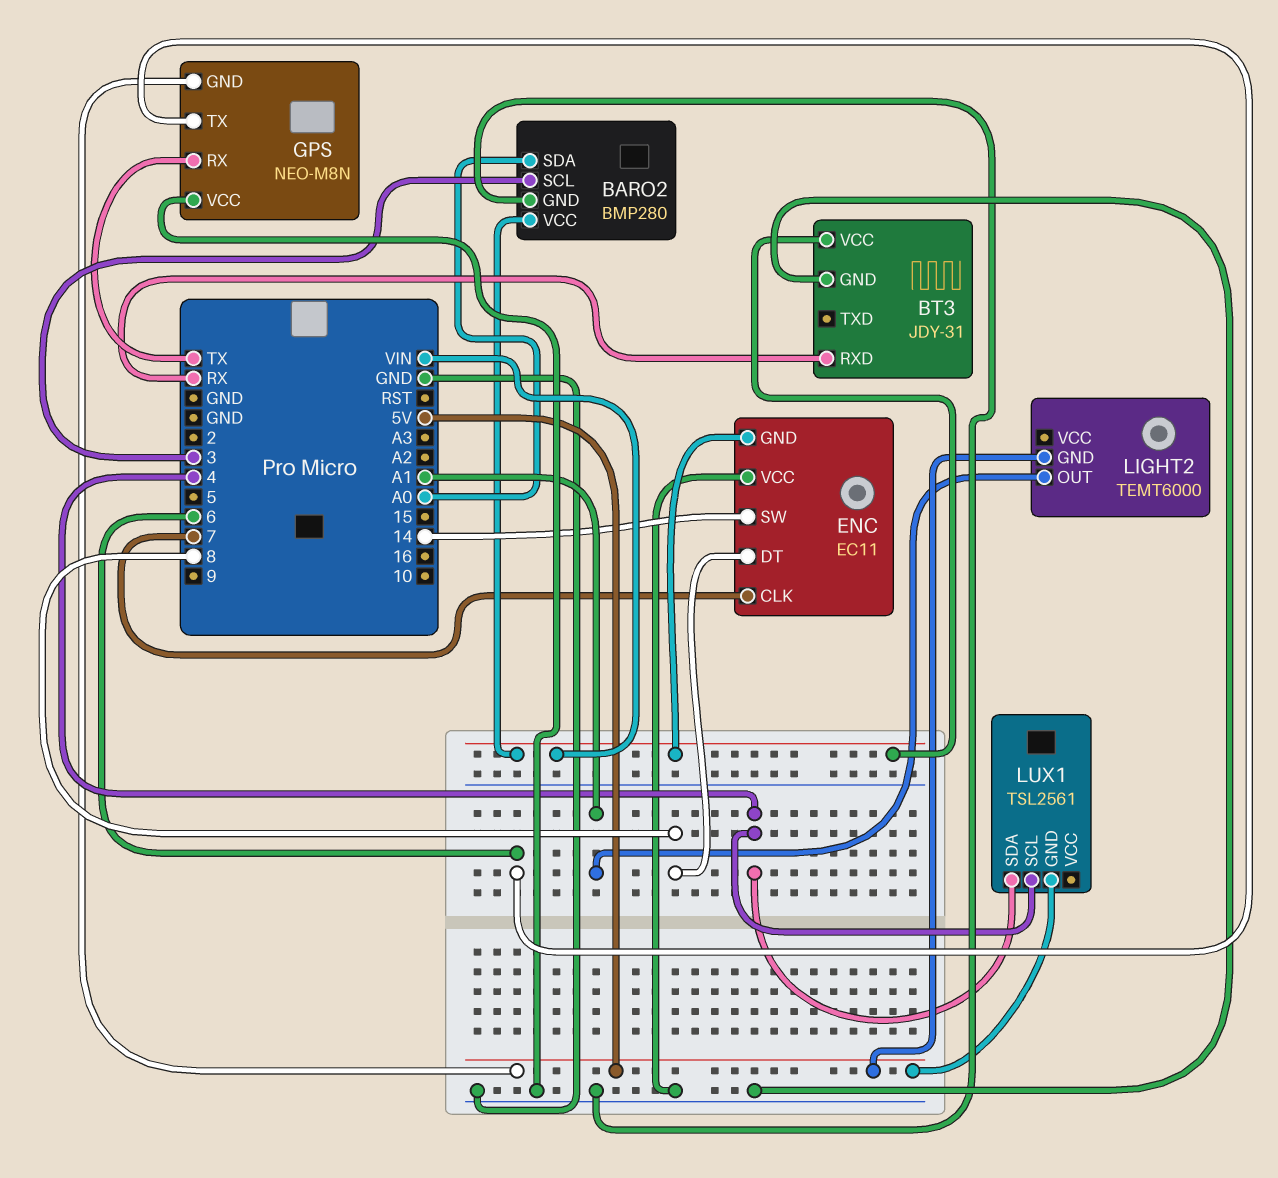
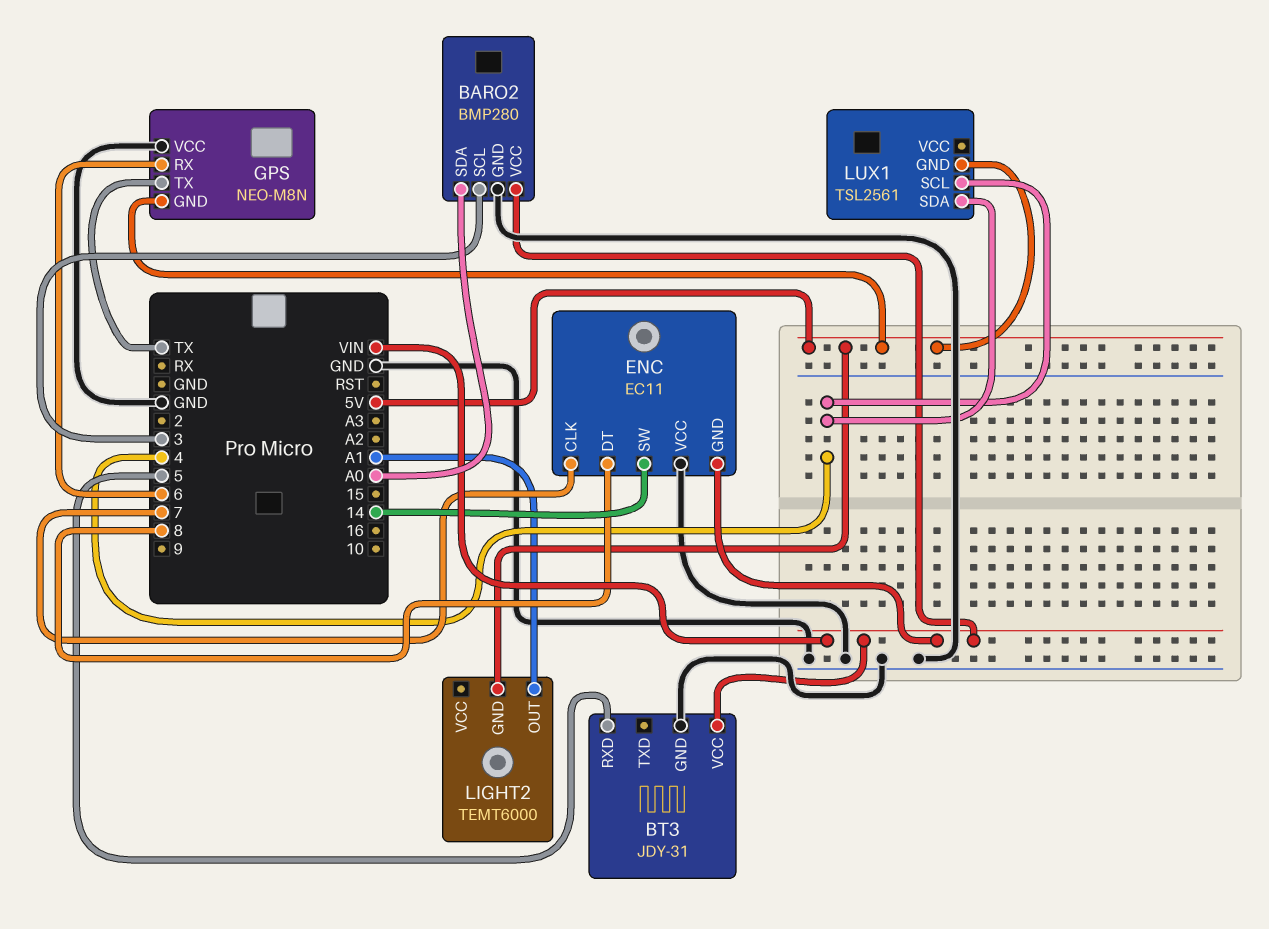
BT3 pin RXD: RX -> 5
GPS pin RX: TX -> 6
GPS pin TX: 6 -> TX

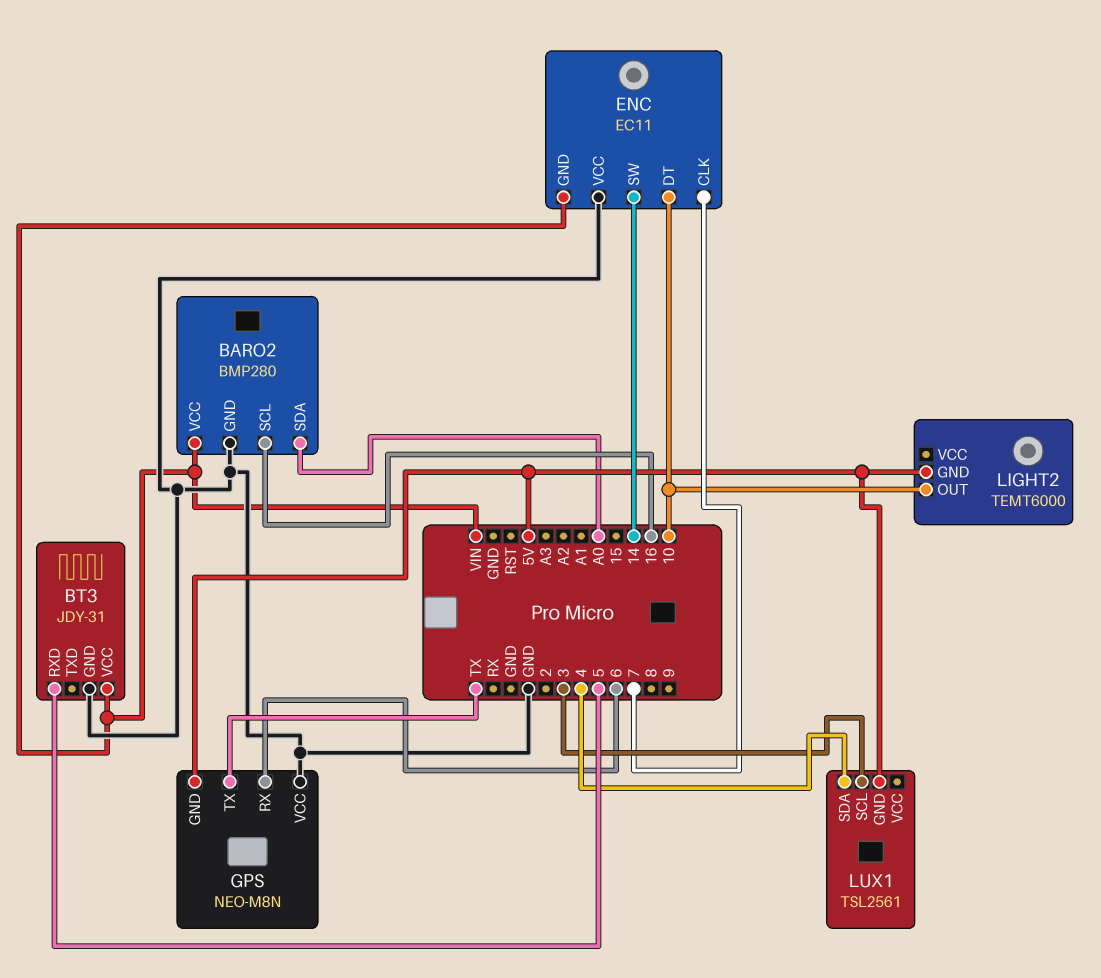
BARO2 pin SCL: 3 -> 16
ENC pin DT: 8 -> 10
LIGHT2 pin OUT: A1 -> 10
LUX1 pin SCL: 4 -> 3

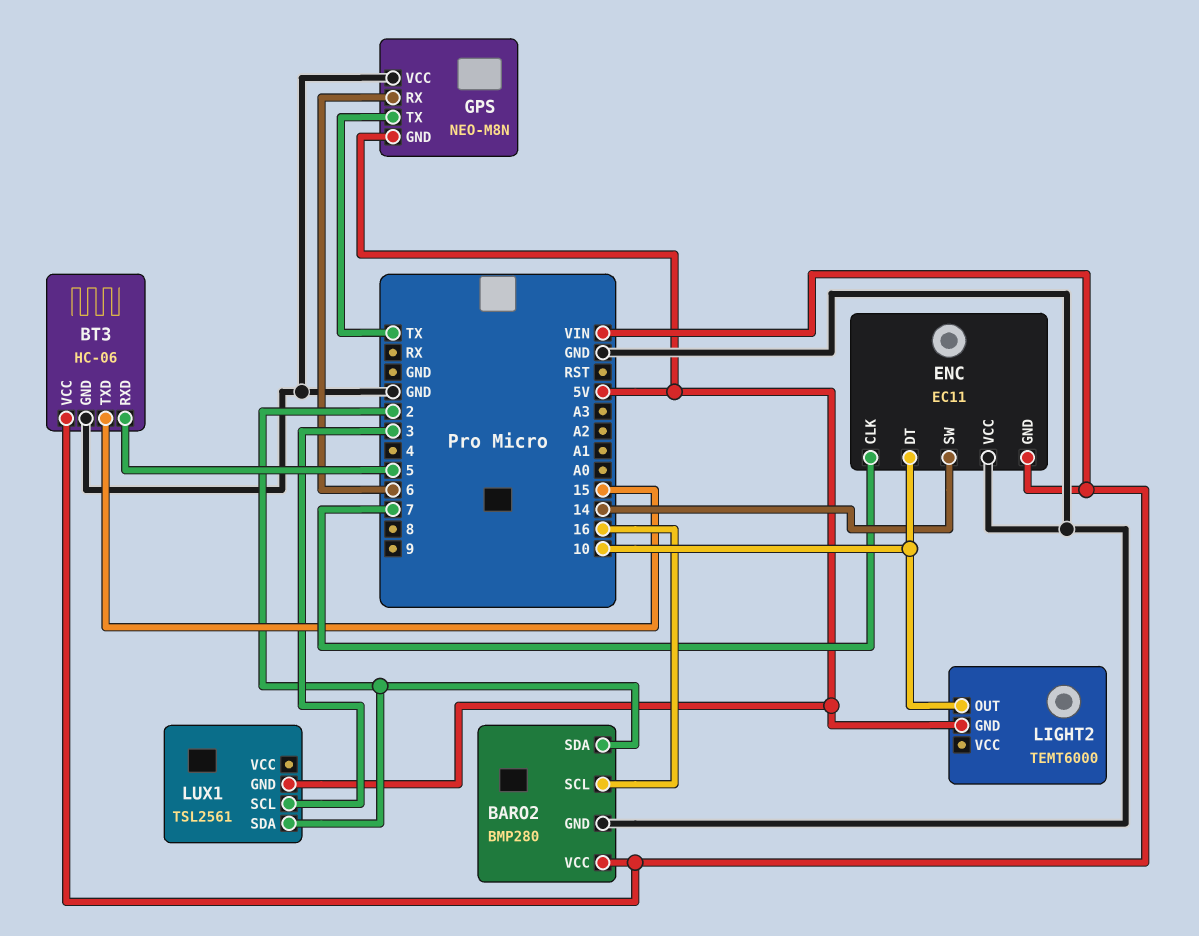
BARO2 pin SDA: A0 -> 2
BT3: JDY-31 -> HC-06
BT3 pin TXD: none -> 15
LUX1 pin SDA: 4 -> 2

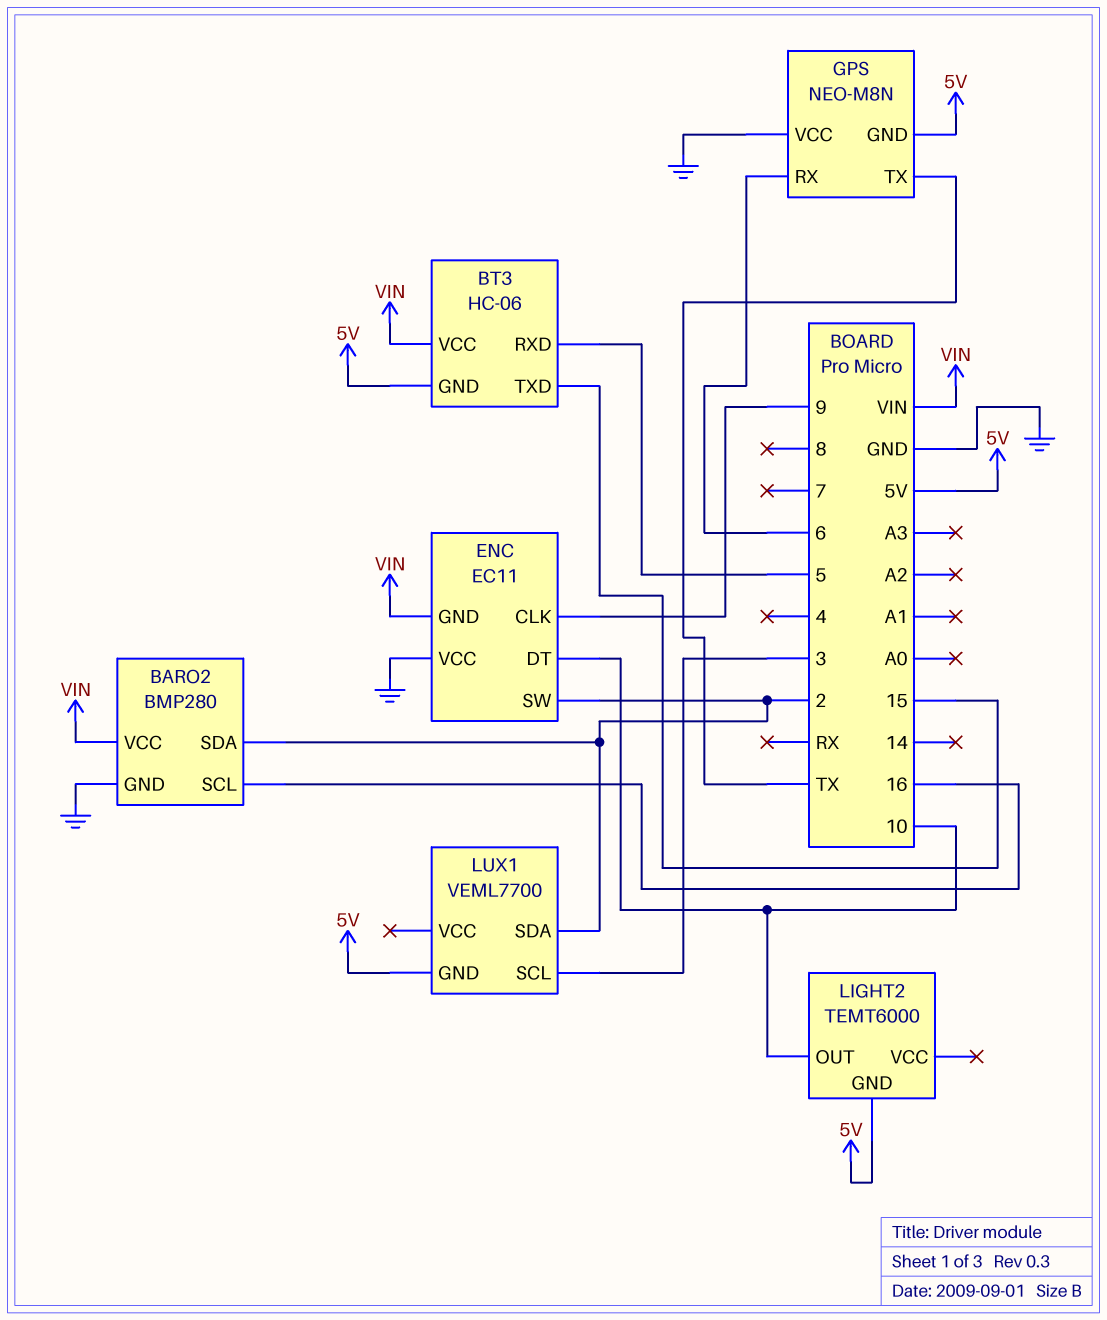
BT3 pin GND: GND -> 5V
ENC pin CLK: 7 -> 9
ENC pin SW: 14 -> 2
LUX1: TSL2561 -> VEML7700

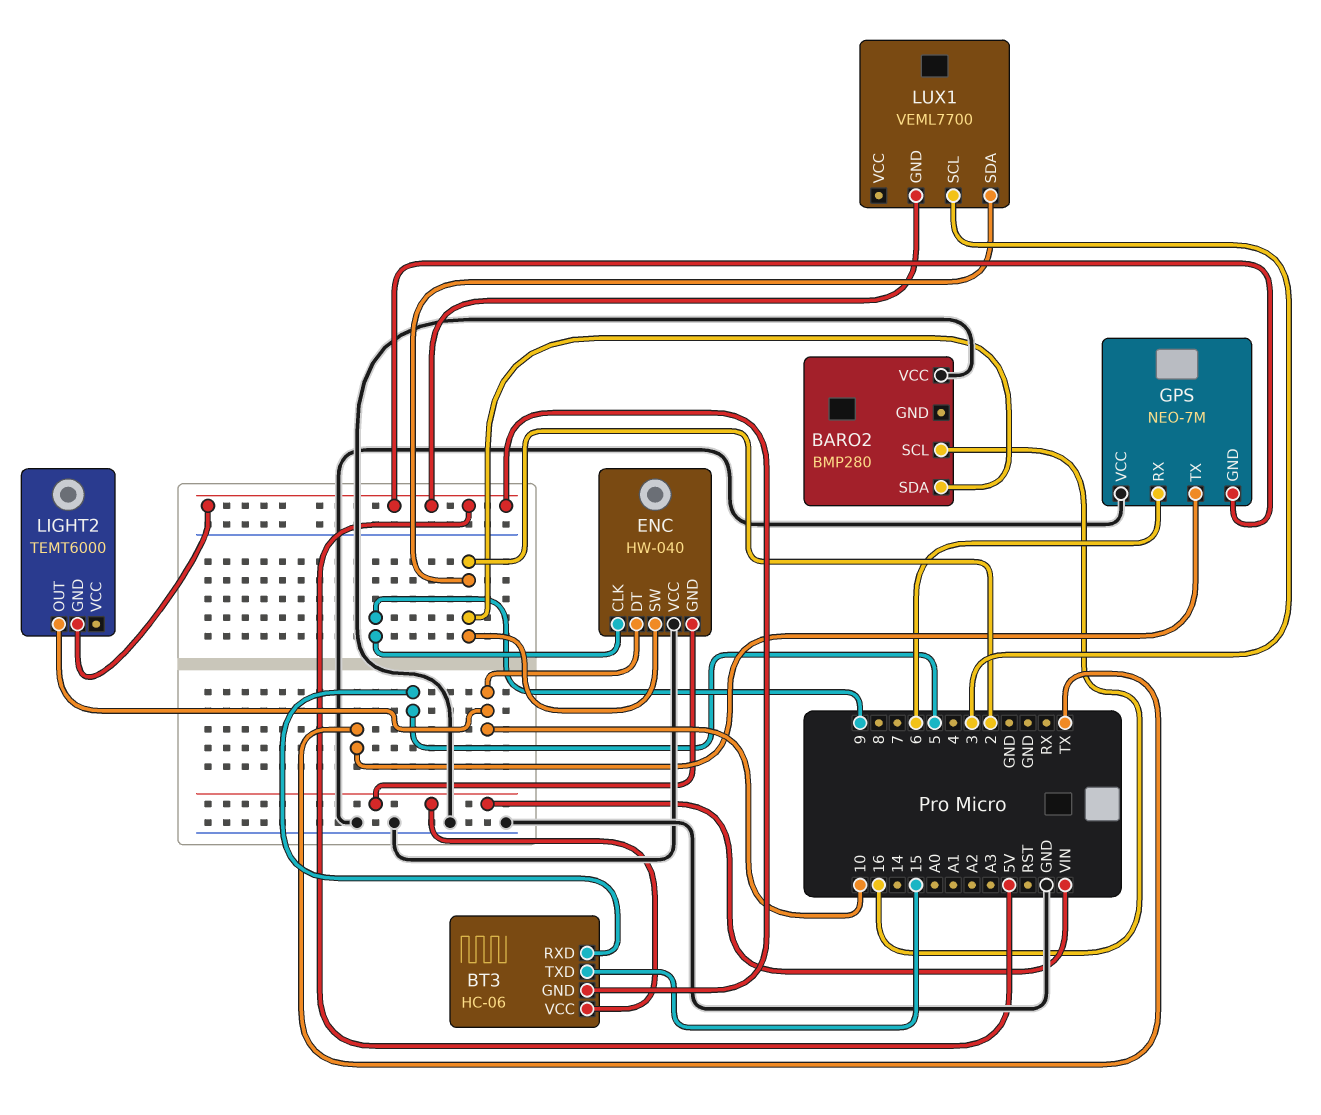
BARO2 pin GND: GND -> none
BARO2 pin VCC: VIN -> GND
ENC: EC11 -> HW-040
GPS: NEO-M8N -> NEO-7M

